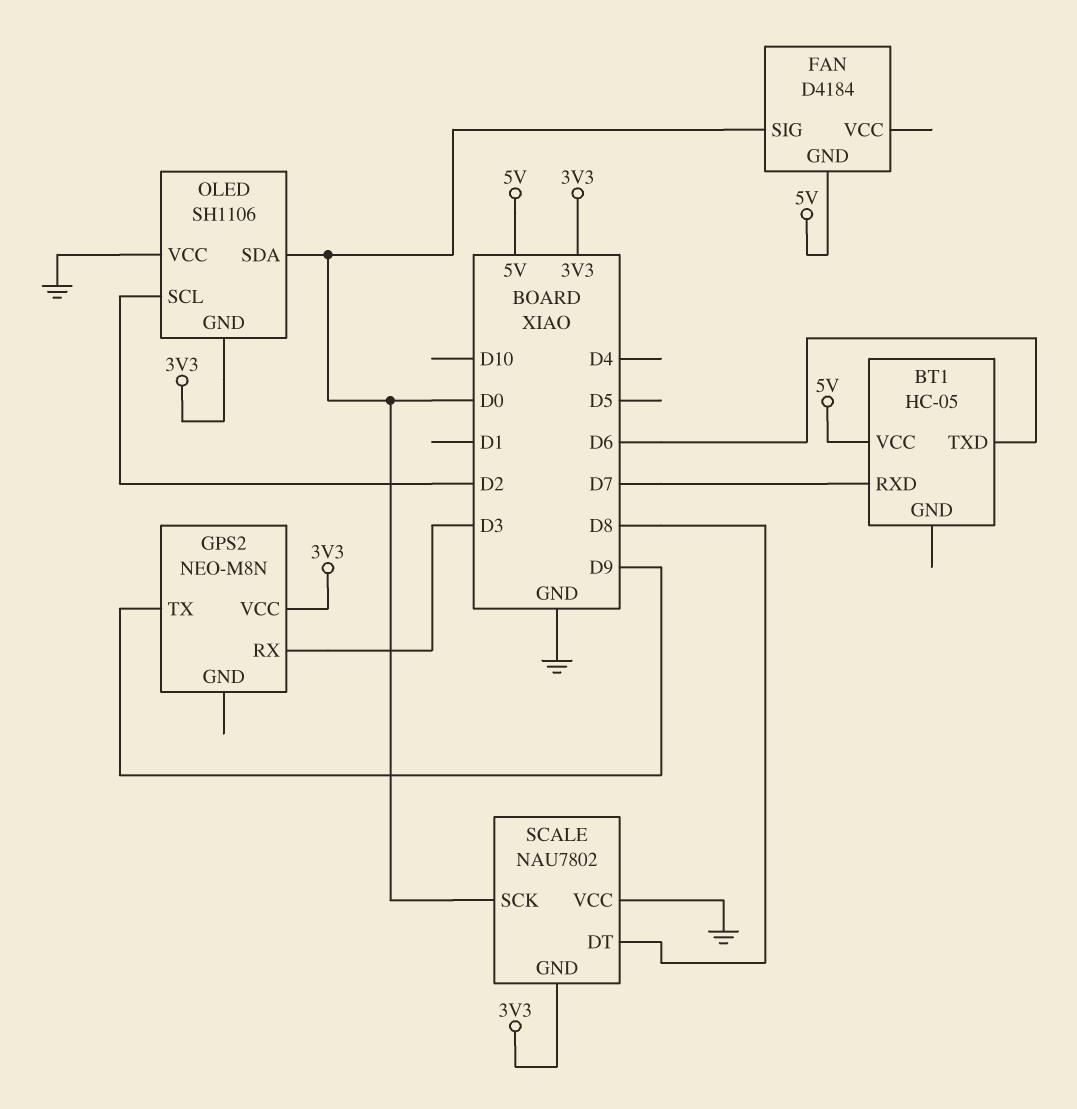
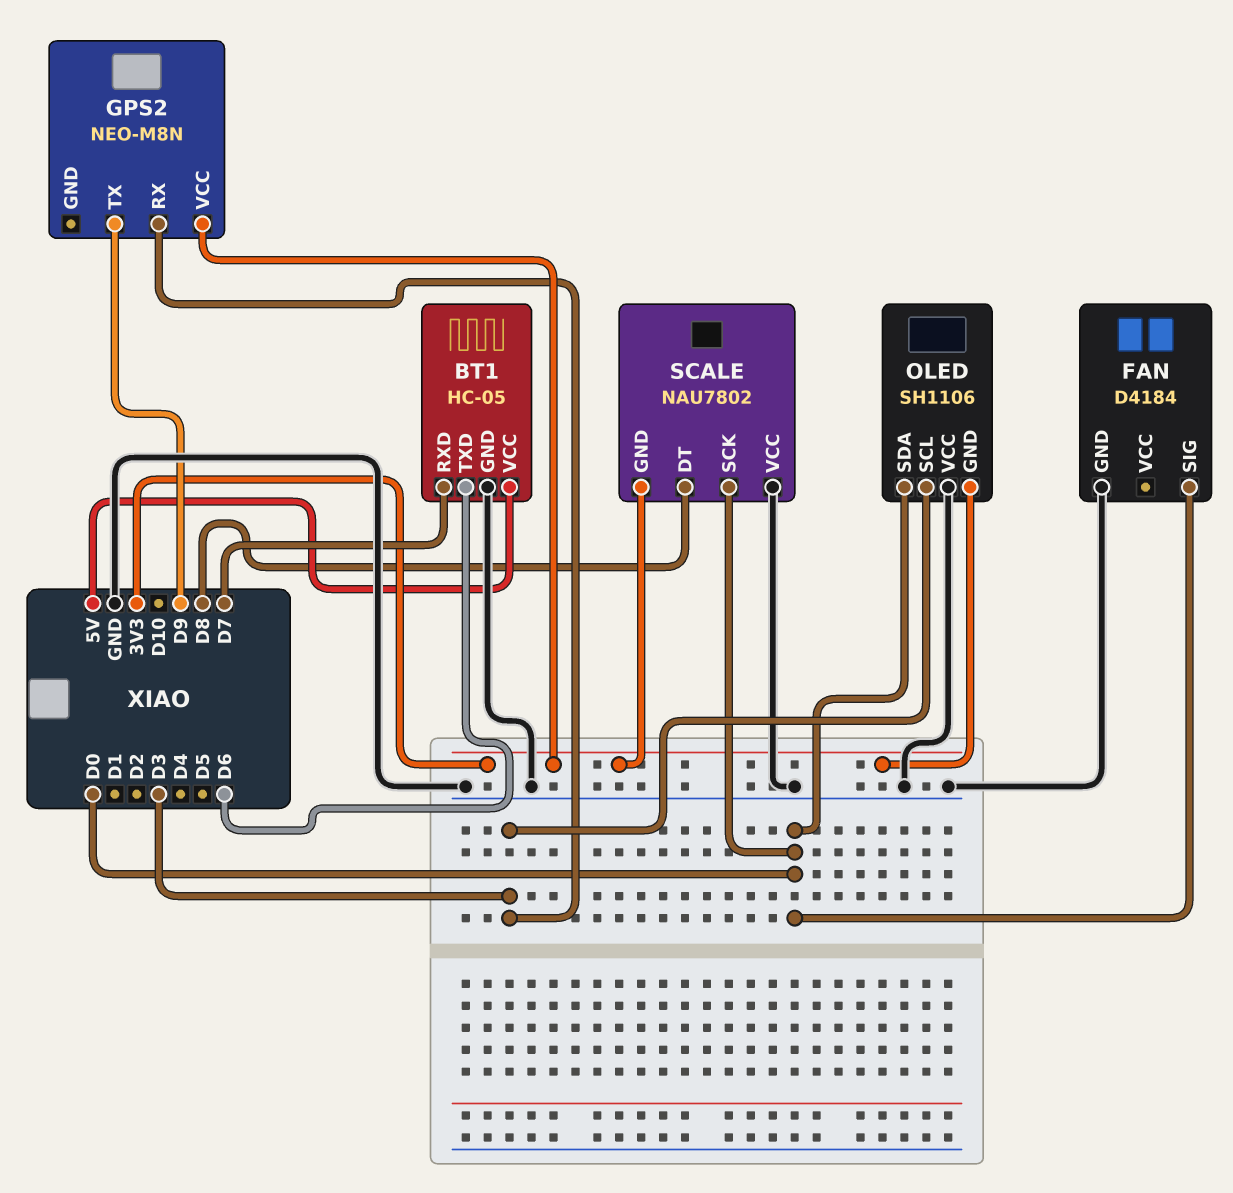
BT1 pin GND: none -> GND
FAN pin GND: 5V -> GND
OLED pin SCL: D2 -> D3

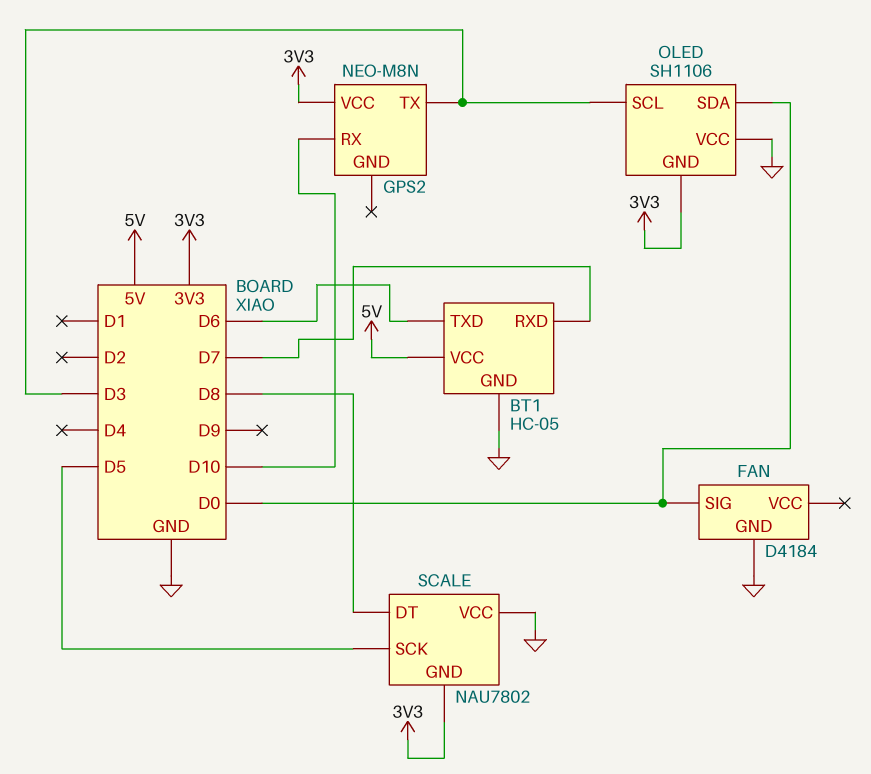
GPS2 pin RX: D3 -> D10
GPS2 pin TX: D9 -> D3
SCALE pin SCK: D0 -> D5

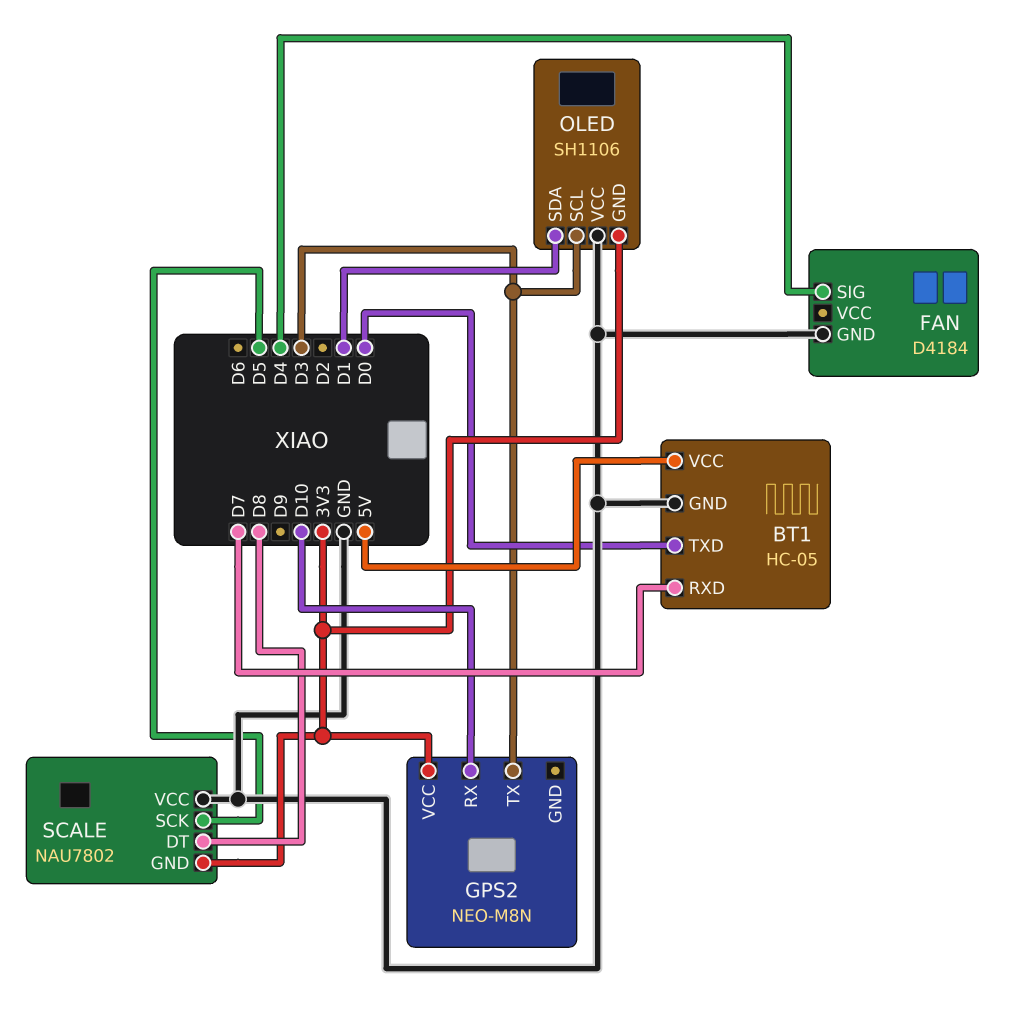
BT1 pin TXD: D6 -> D0
FAN pin SIG: D0 -> D4
OLED pin SDA: D0 -> D1

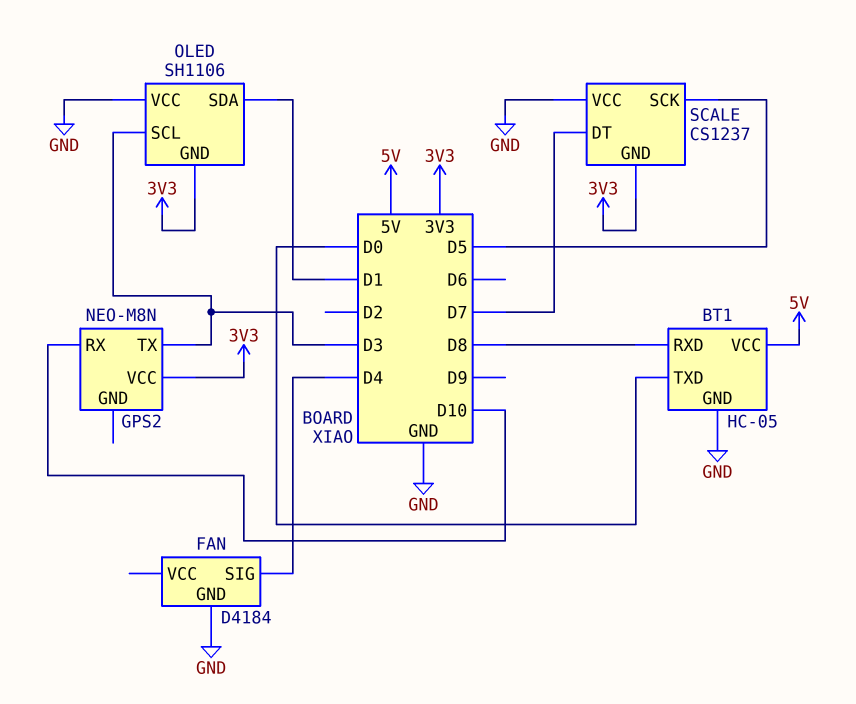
BT1 pin RXD: D7 -> D8
SCALE: NAU7802 -> CS1237
SCALE pin DT: D8 -> D7

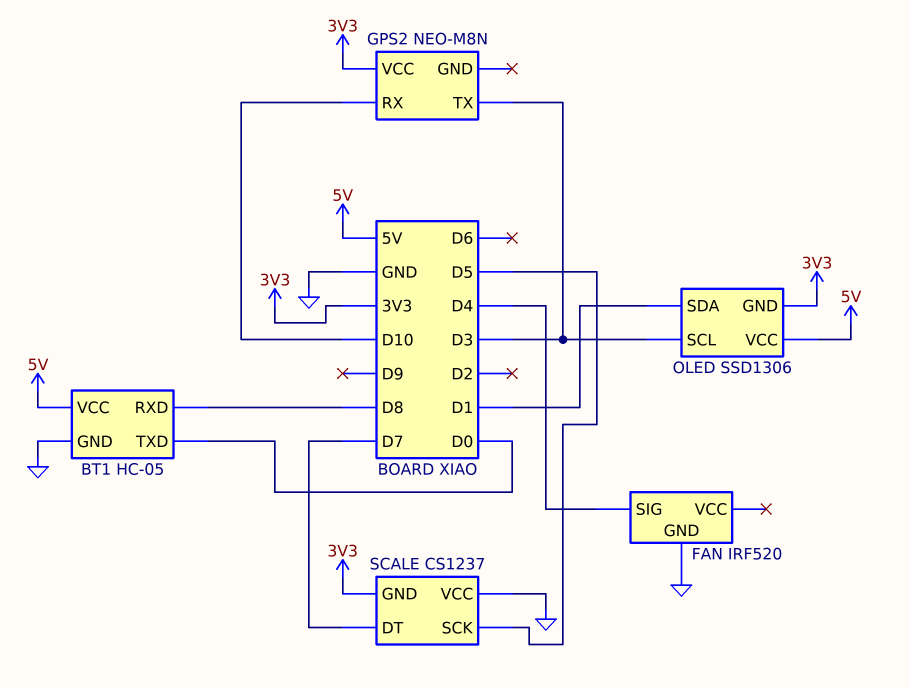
FAN: D4184 -> IRF520
OLED: SH1106 -> SSD1306
OLED pin VCC: GND -> 5V

